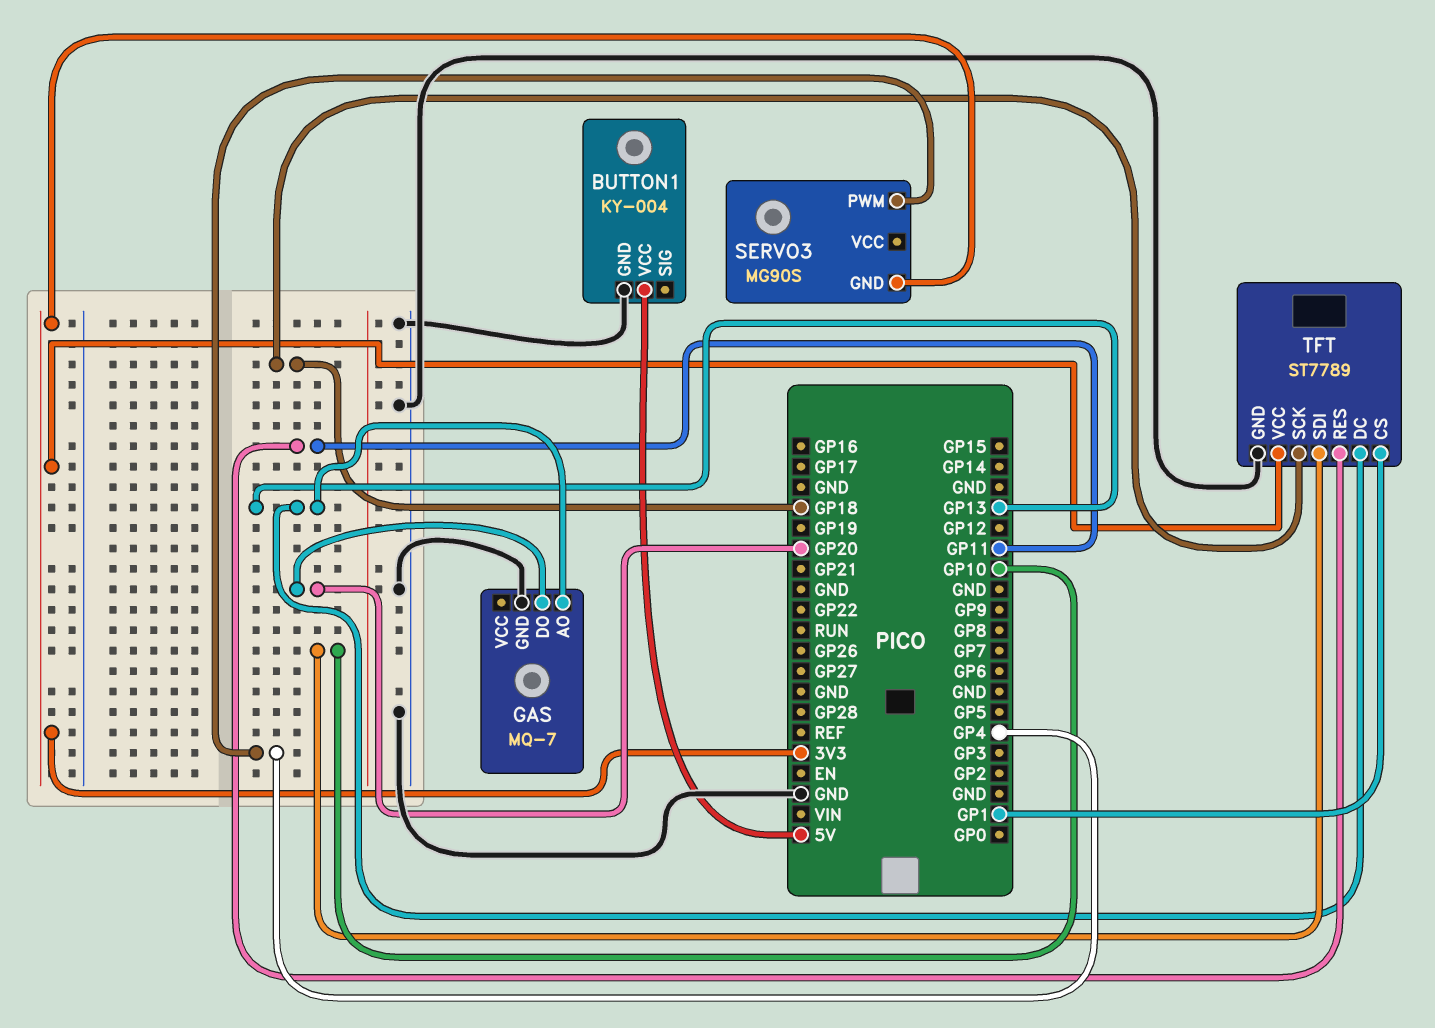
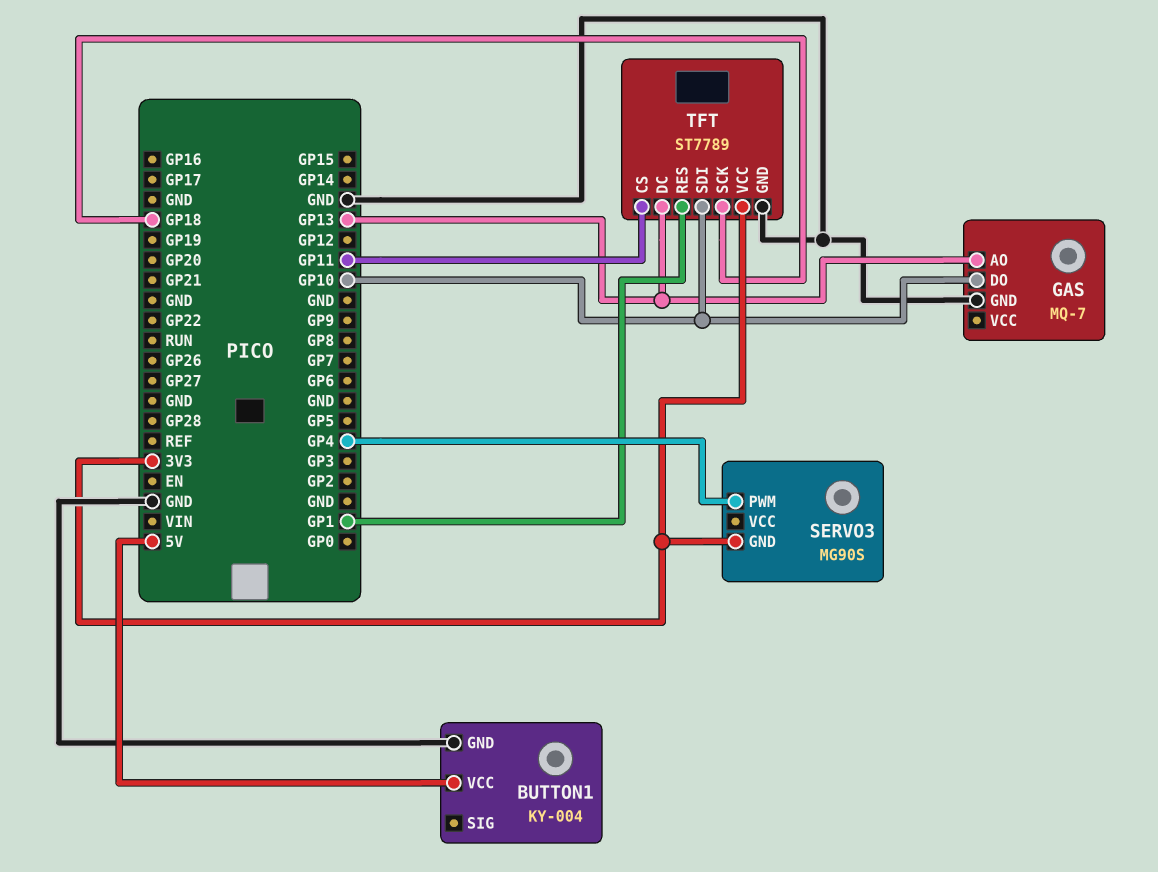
GAS pin DO: GP20 -> GP10
TFT pin CS: GP1 -> GP11
TFT pin RES: GP11 -> GP1

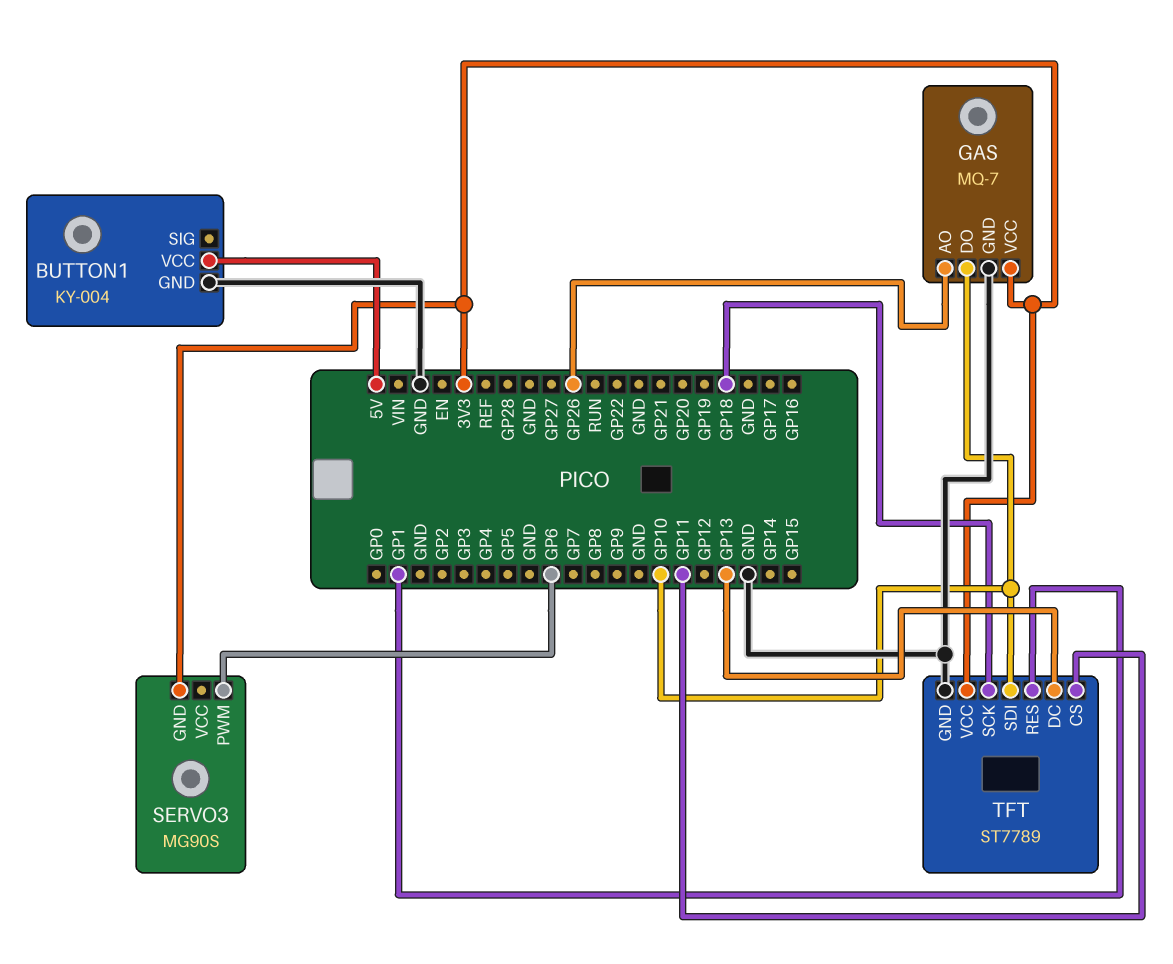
GAS pin AO: GP13 -> GP26
GAS pin VCC: none -> 3V3
SERVO3 pin PWM: GP4 -> GP6

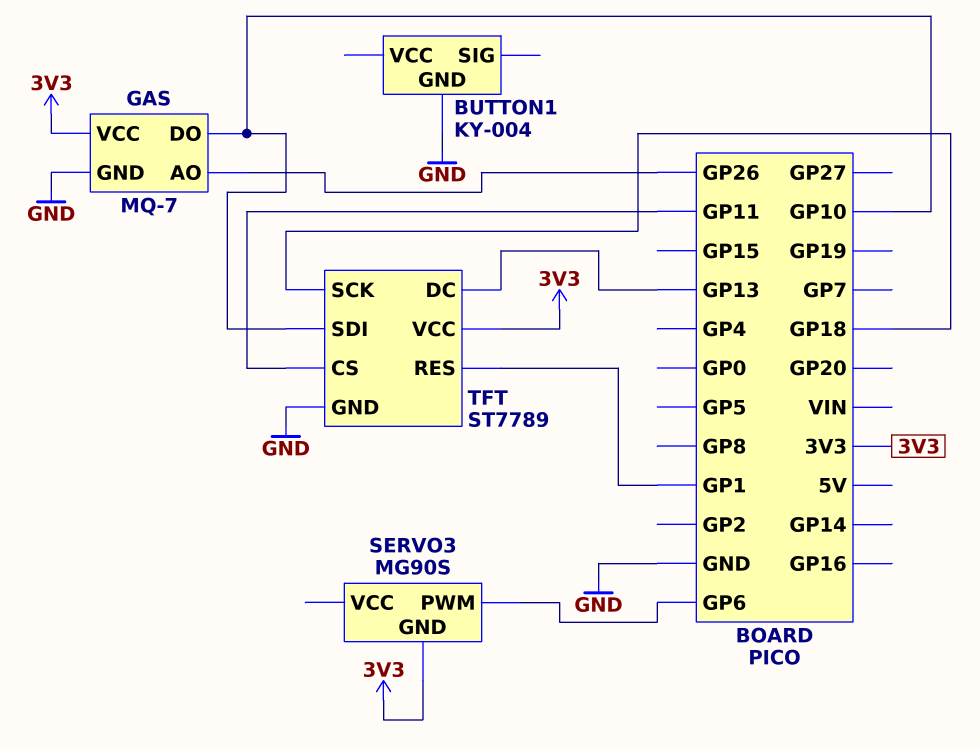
BUTTON1 pin VCC: 5V -> none

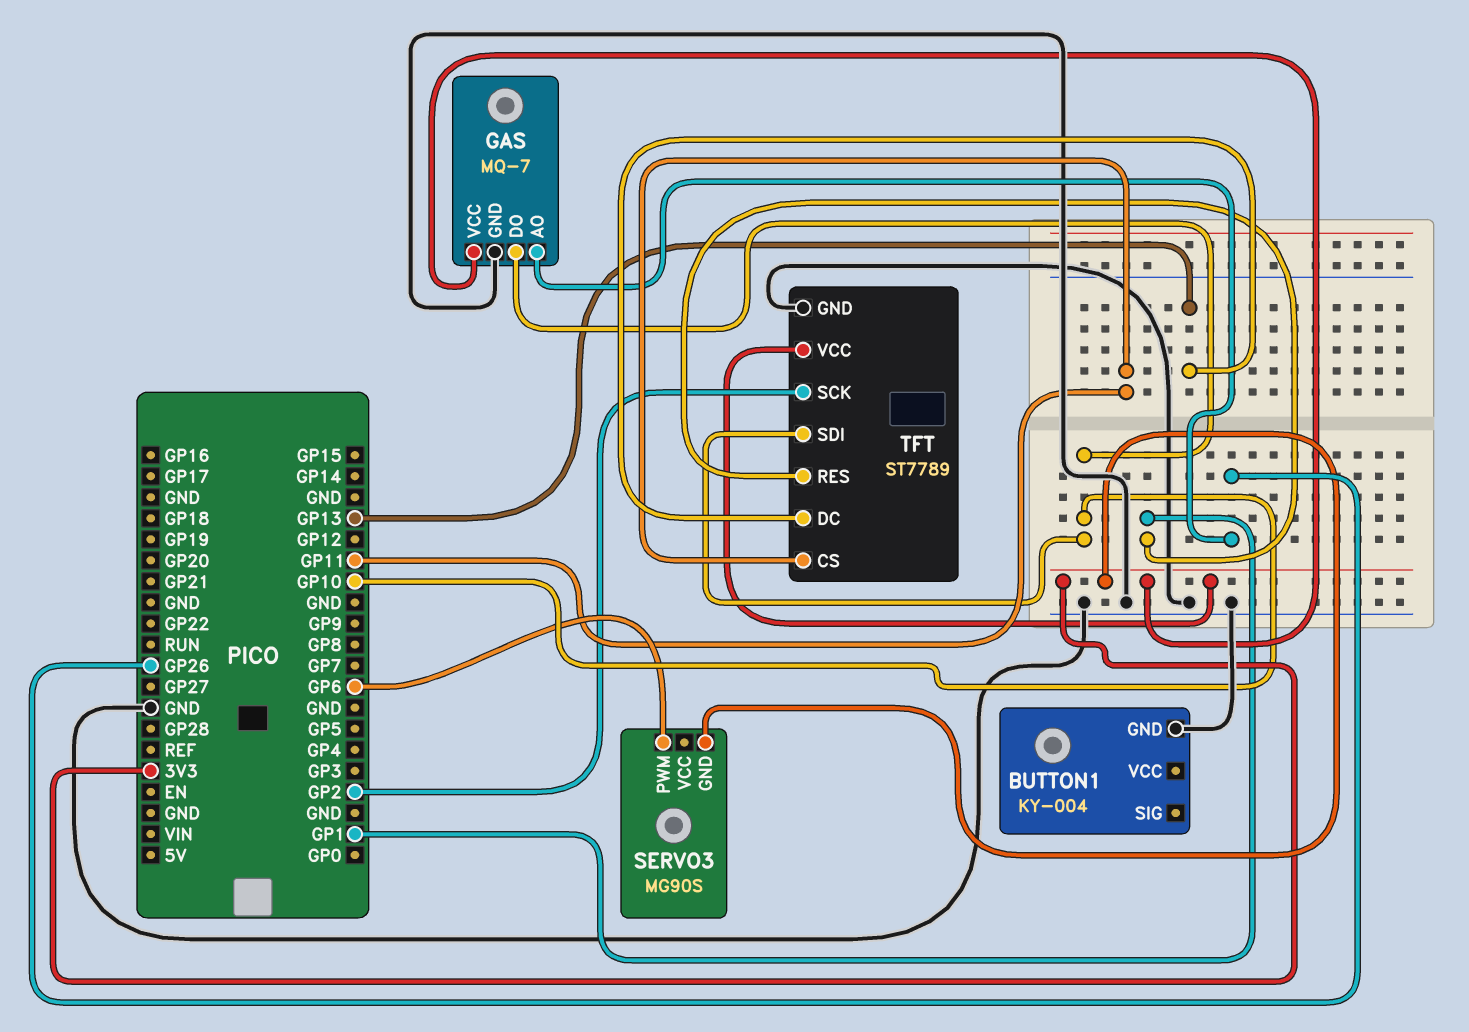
TFT pin SCK: GP18 -> GP2

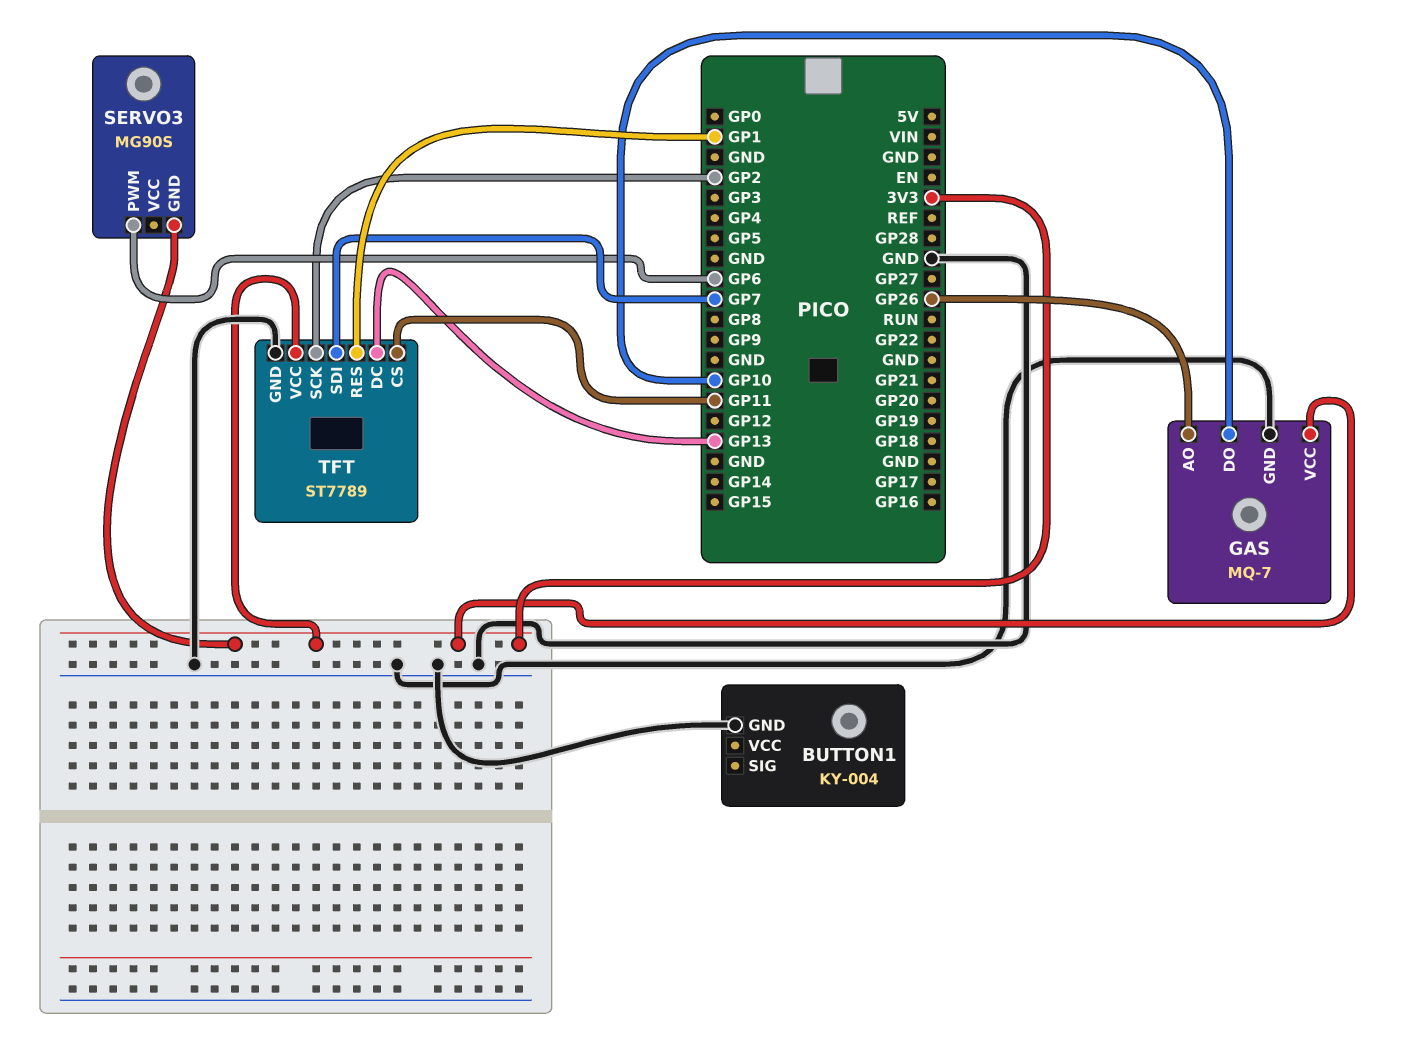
TFT pin SDI: GP10 -> GP7

